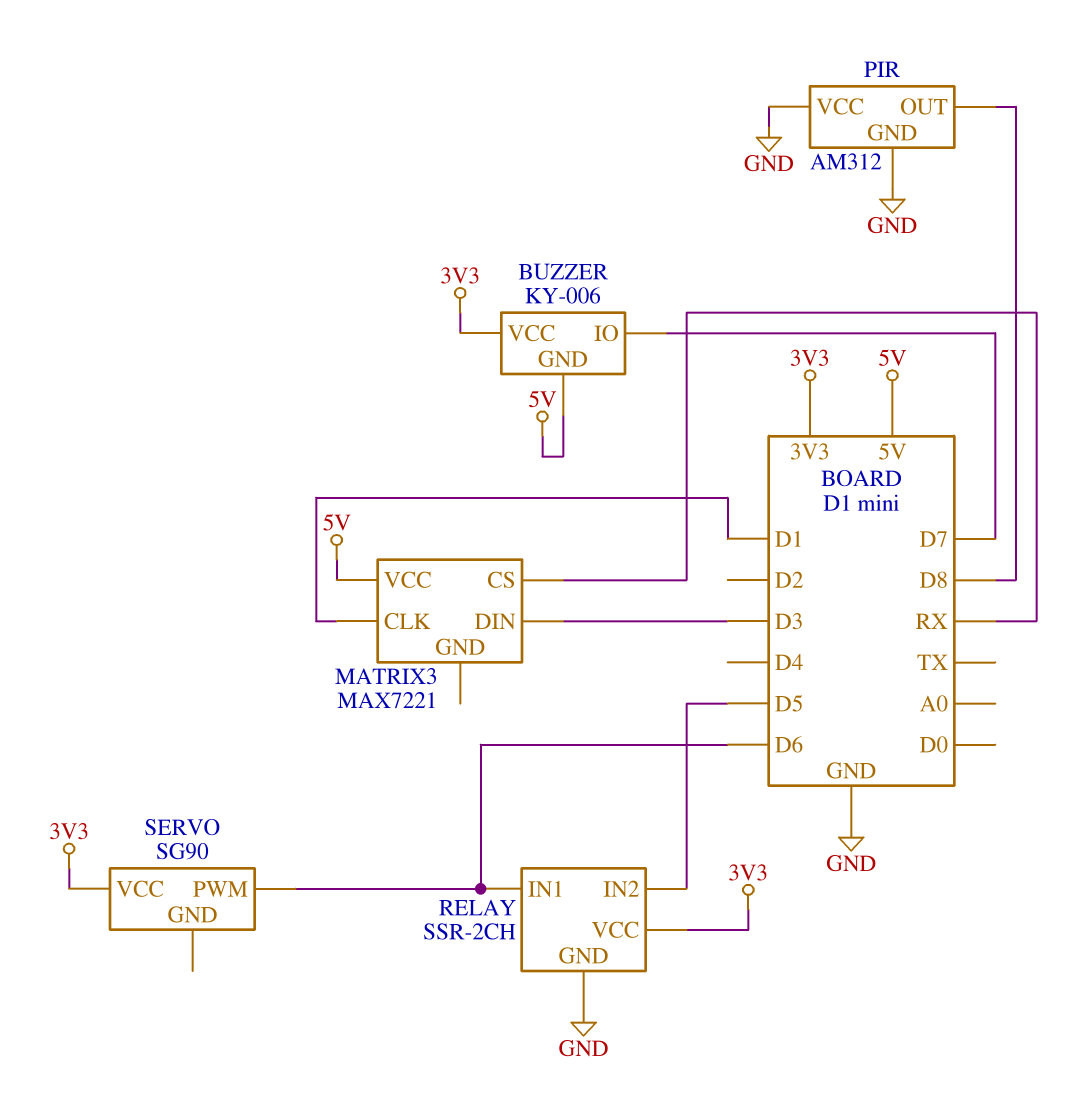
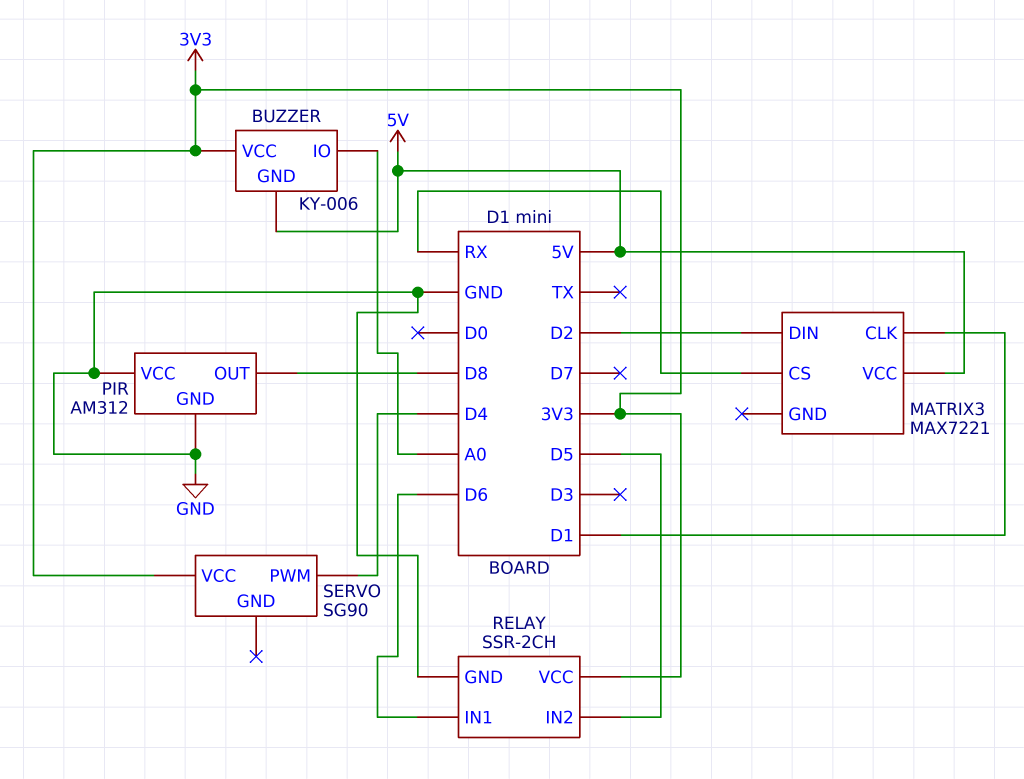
BUZZER pin IO: D7 -> A0
MATRIX3 pin DIN: D3 -> D2
SERVO pin PWM: D6 -> D4

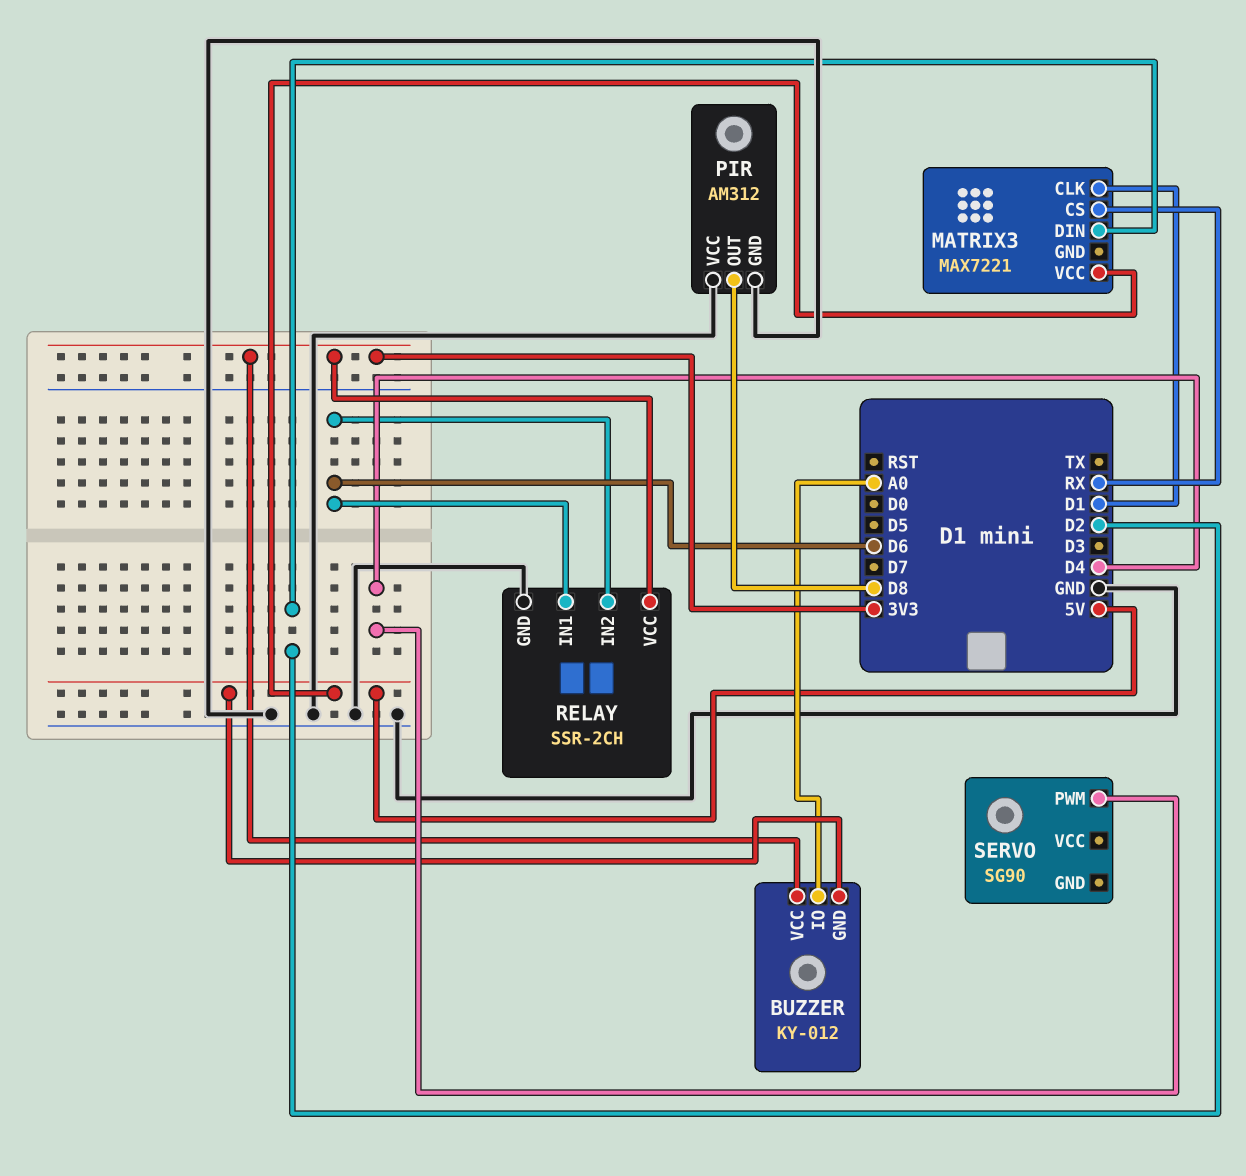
BUZZER: KY-006 -> KY-012
RELAY pin IN2: D5 -> D6
SERVO pin VCC: 3V3 -> none

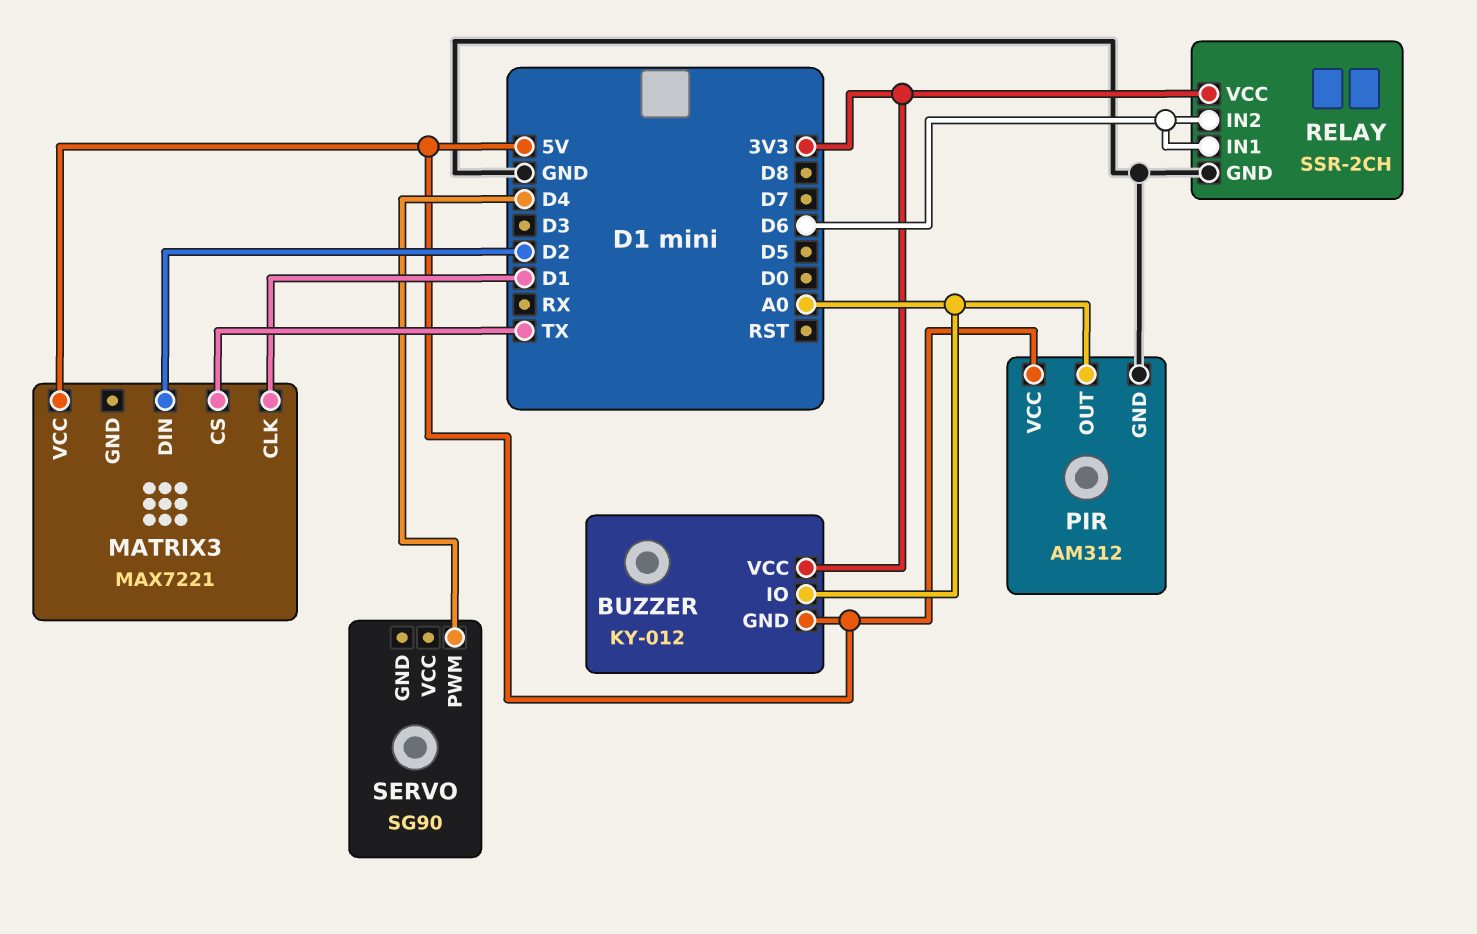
MATRIX3 pin CS: RX -> TX
PIR pin OUT: D8 -> A0
PIR pin VCC: GND -> 5V

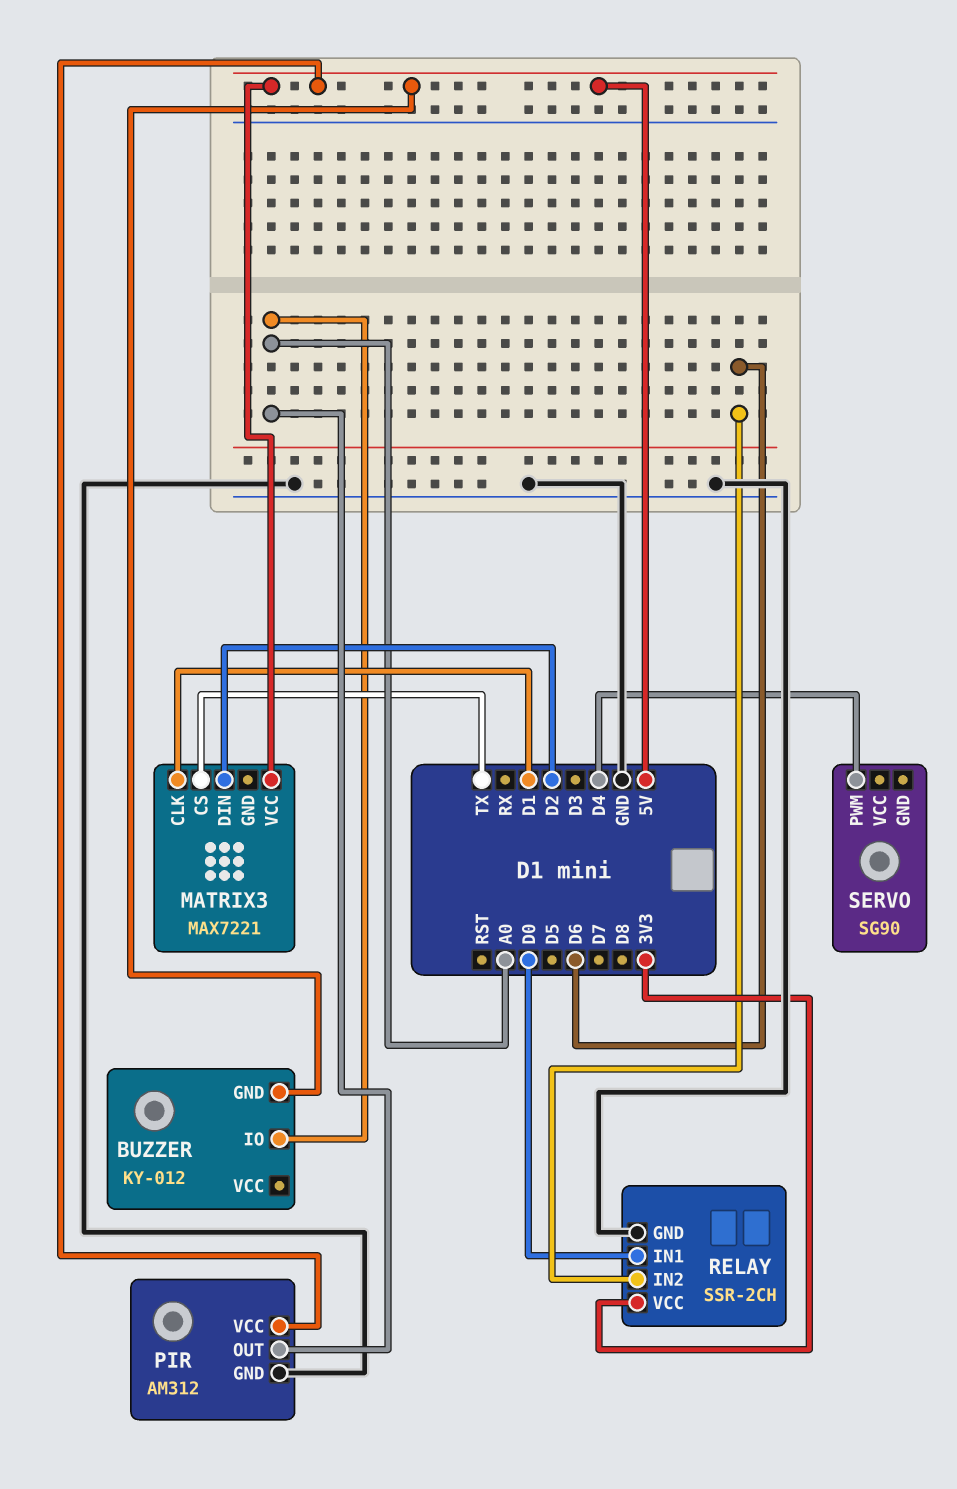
BUZZER pin VCC: 3V3 -> none
RELAY pin IN1: D6 -> D0

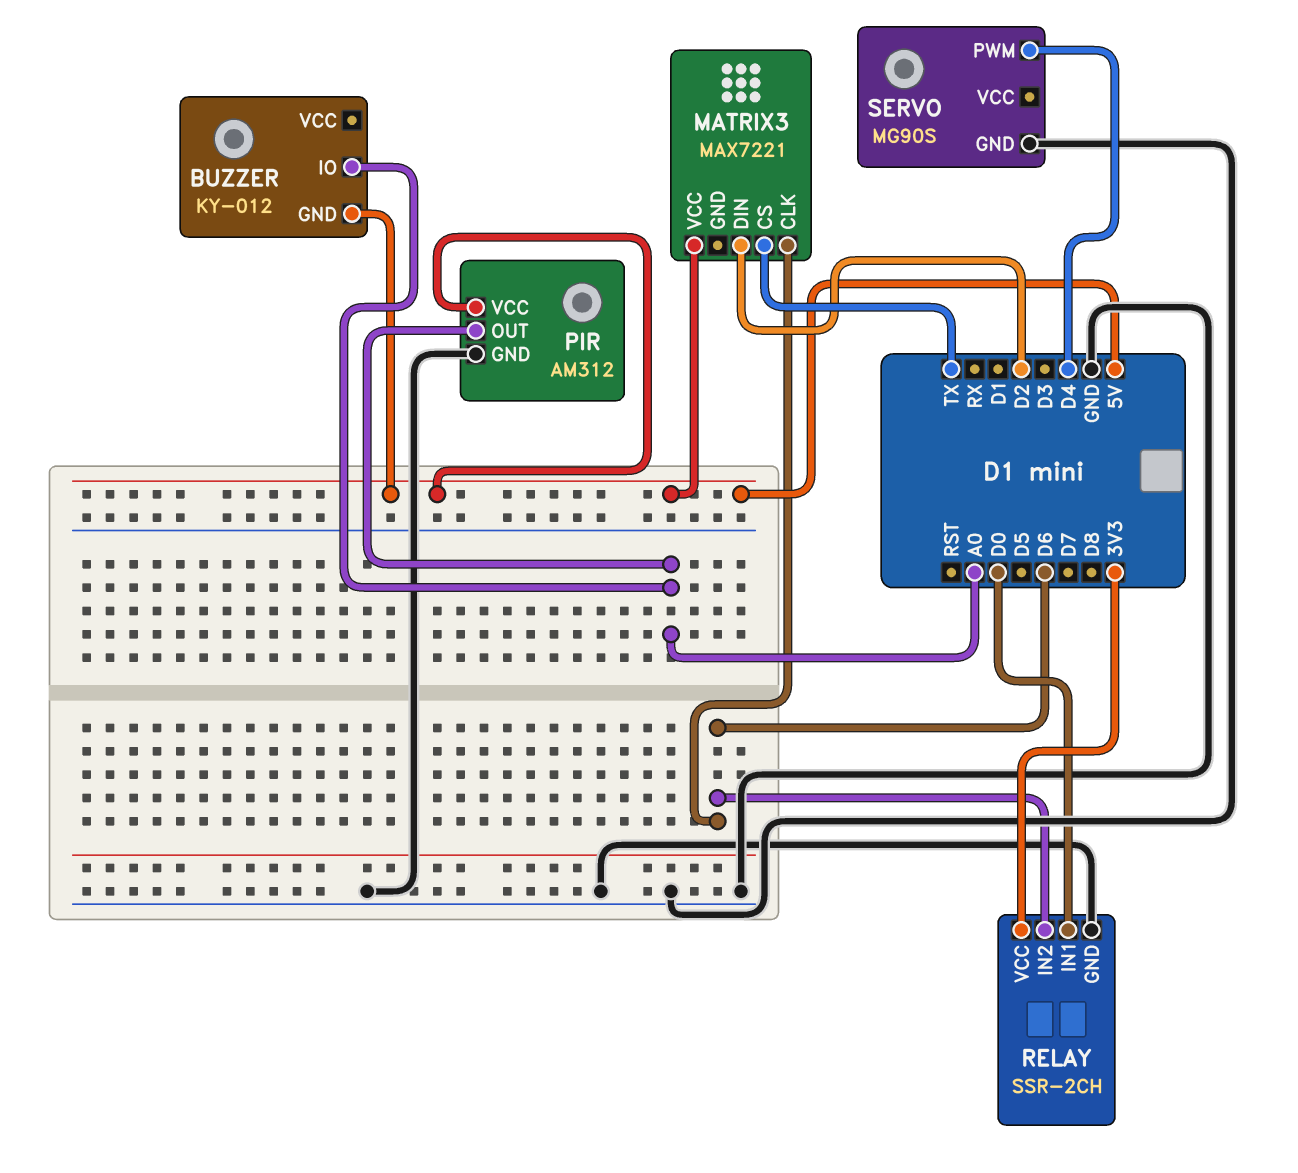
MATRIX3 pin CLK: D1 -> D6
SERVO: SG90 -> MG90S
SERVO pin GND: none -> GND

